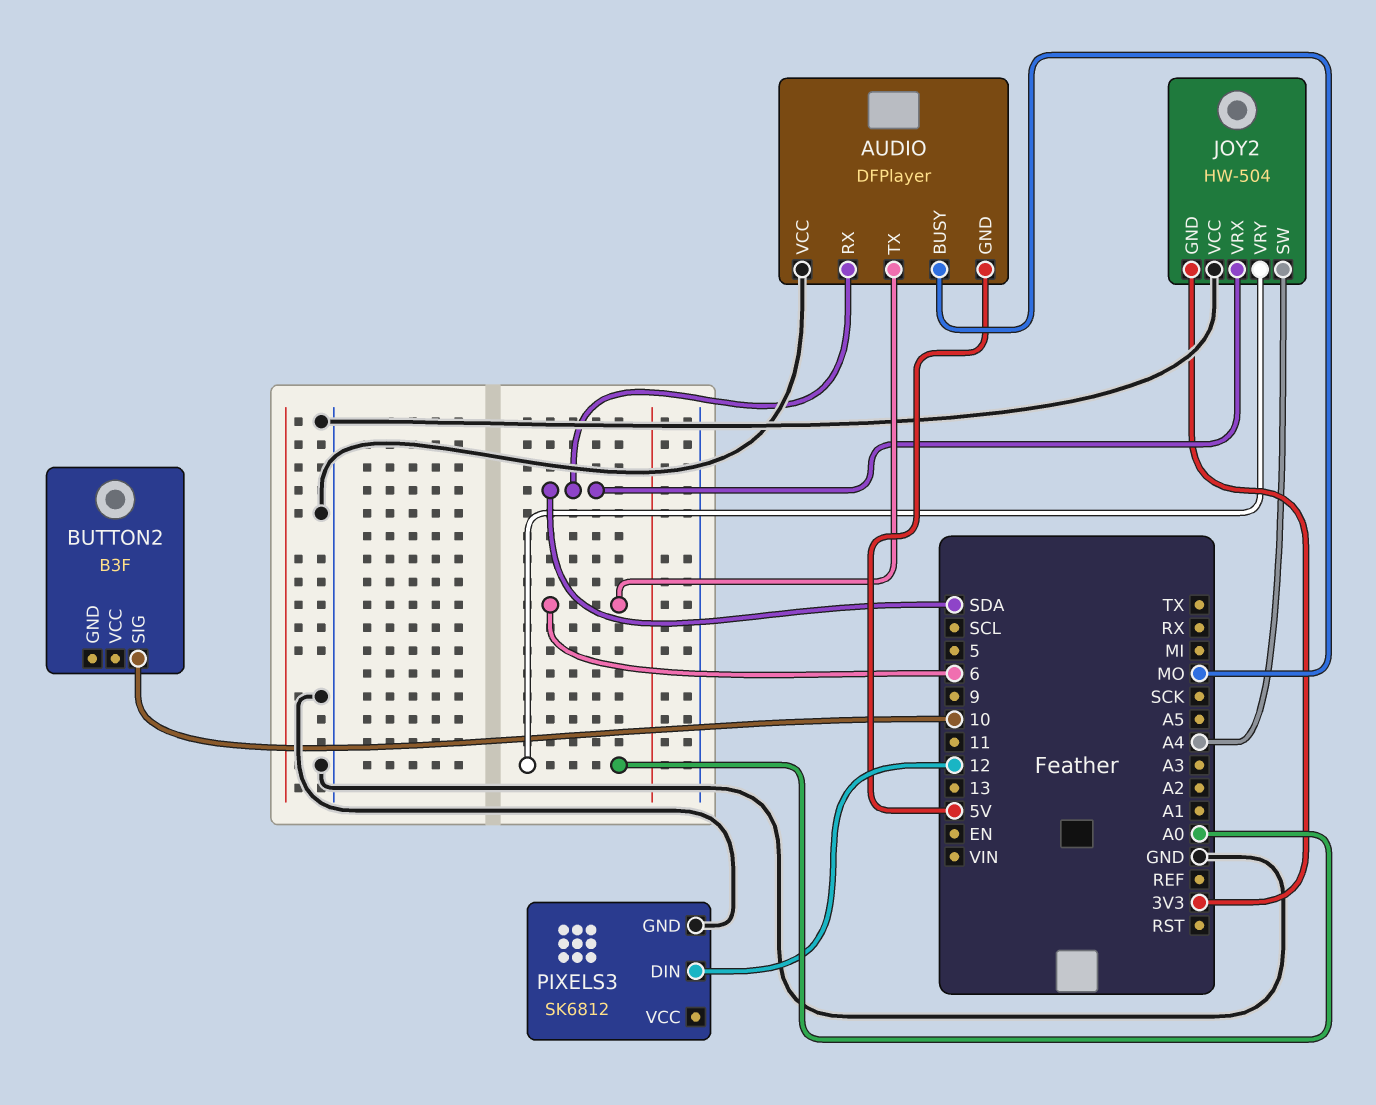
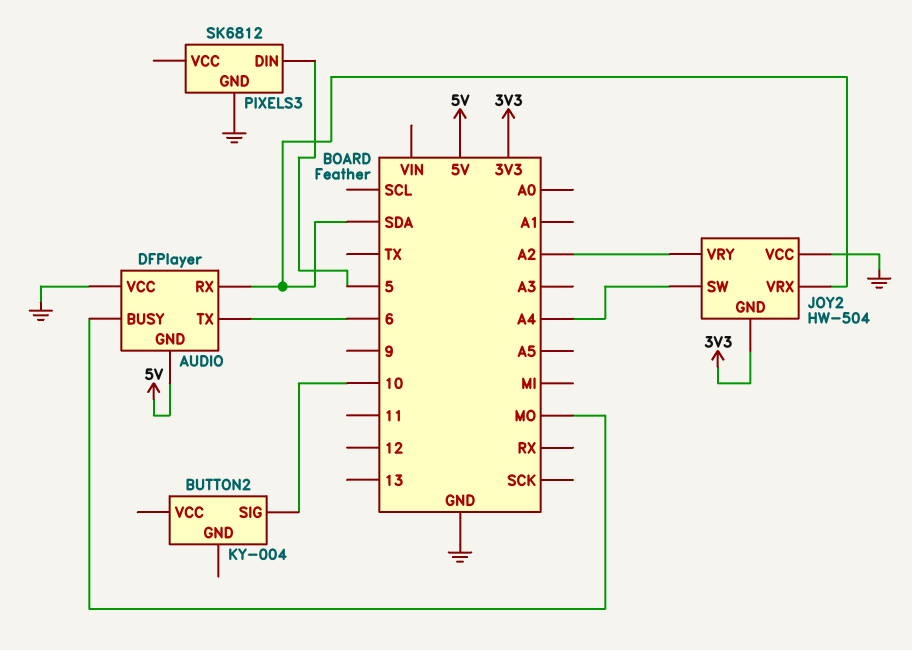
BUTTON2: B3F -> KY-004
JOY2 pin VRY: A0 -> A2
PIXELS3 pin DIN: 12 -> 5

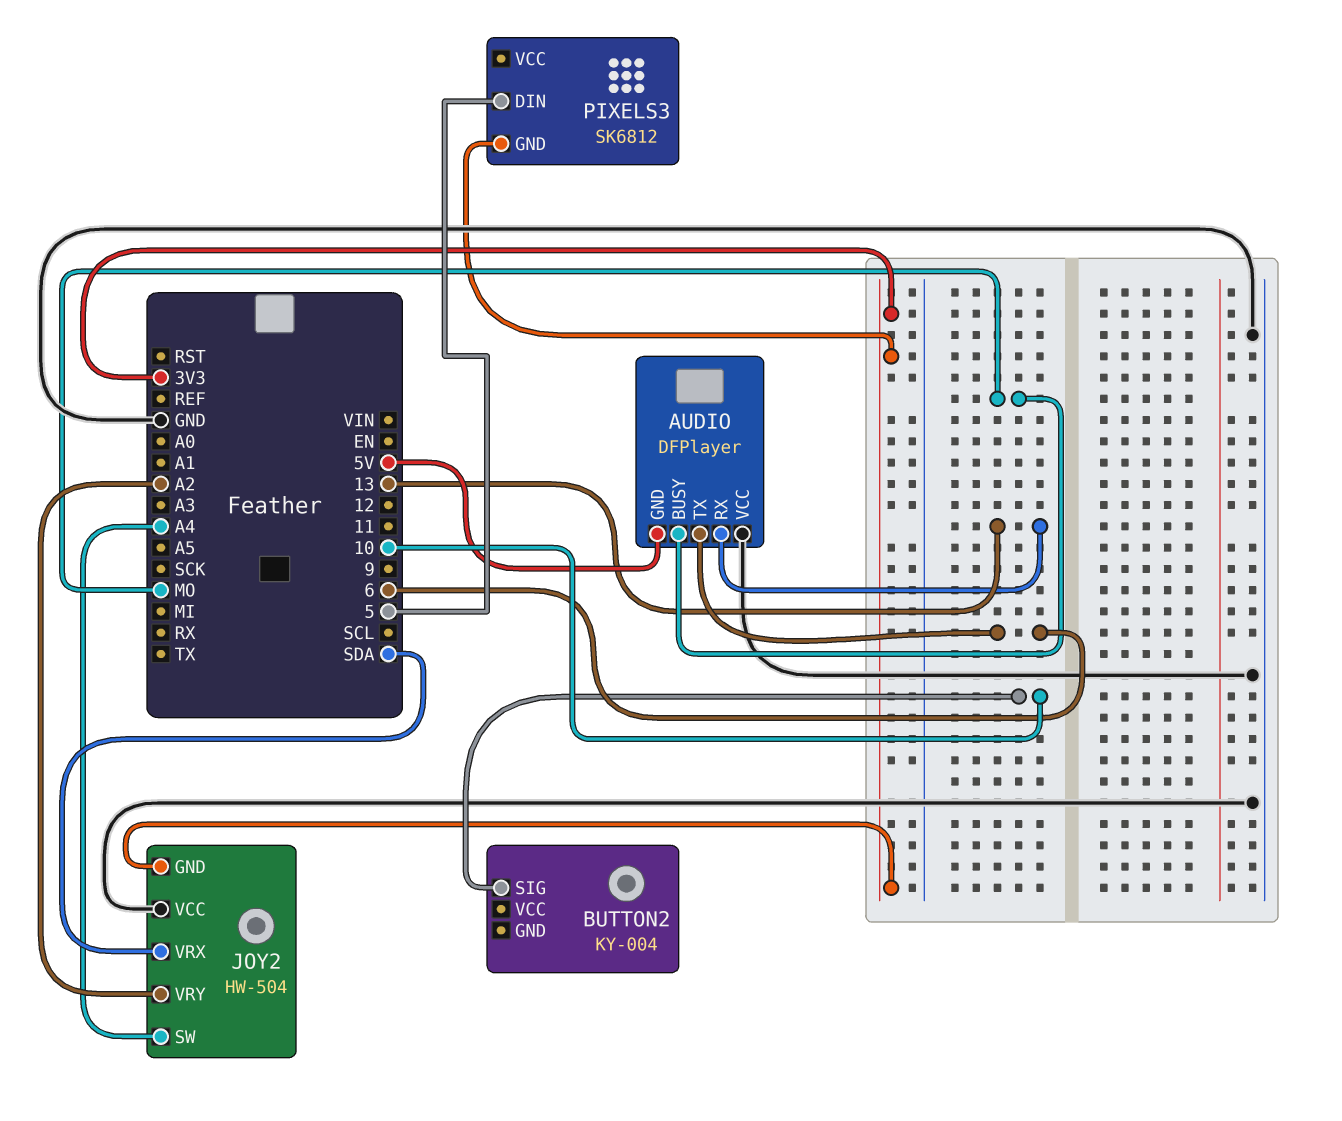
AUDIO pin RX: SDA -> 13
PIXELS3 pin GND: GND -> 3V3

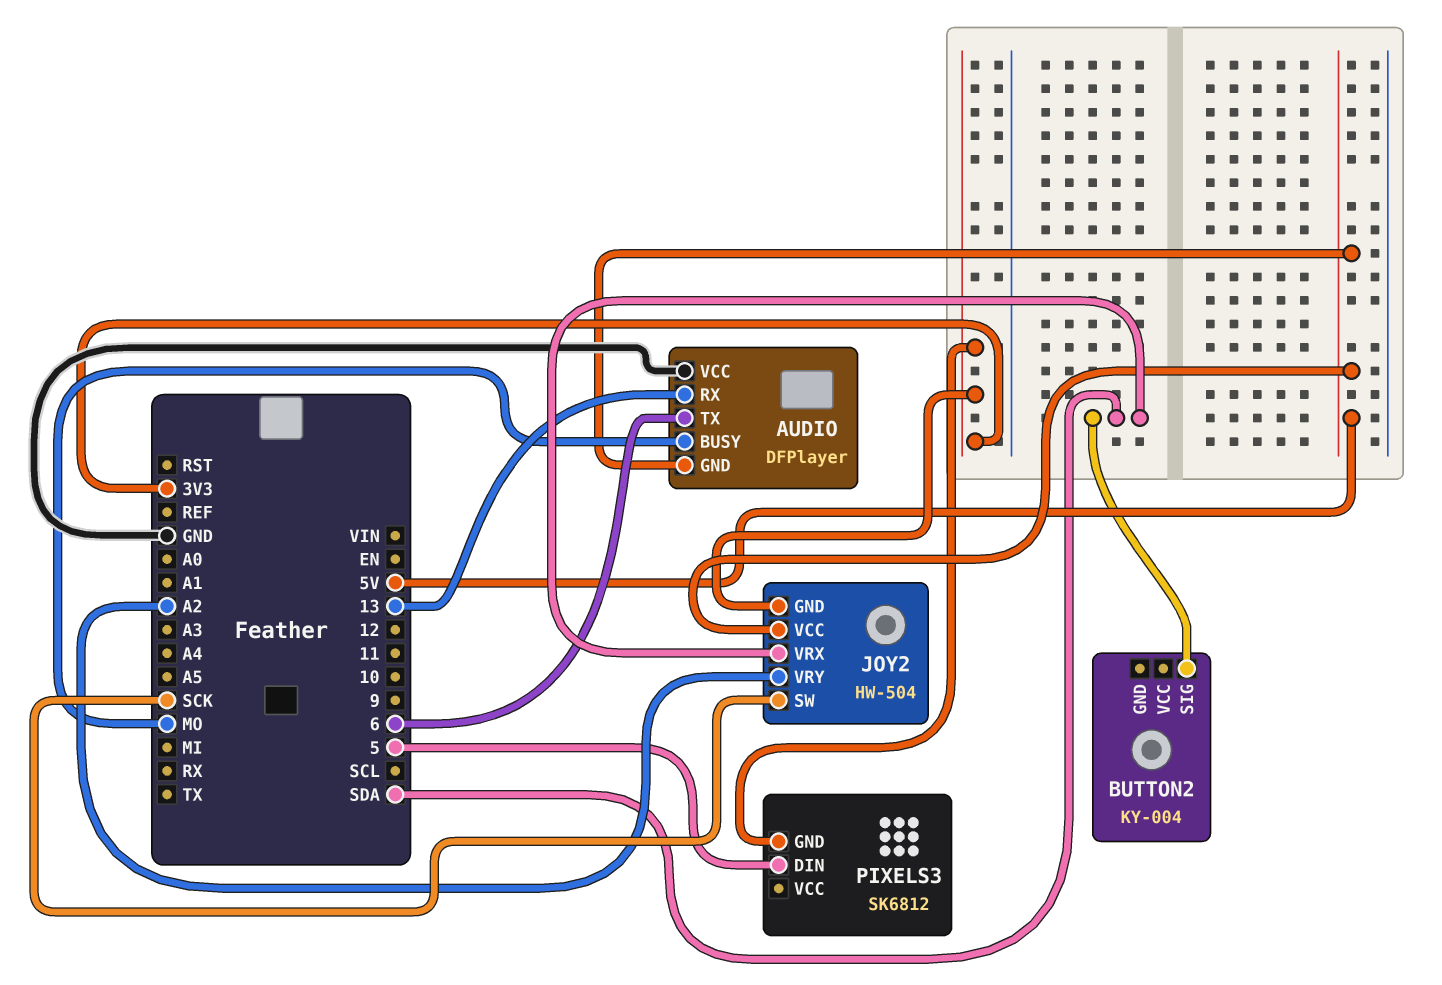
BUTTON2 pin SIG: 10 -> SDA
JOY2 pin SW: A4 -> SCK
JOY2 pin VCC: GND -> 5V

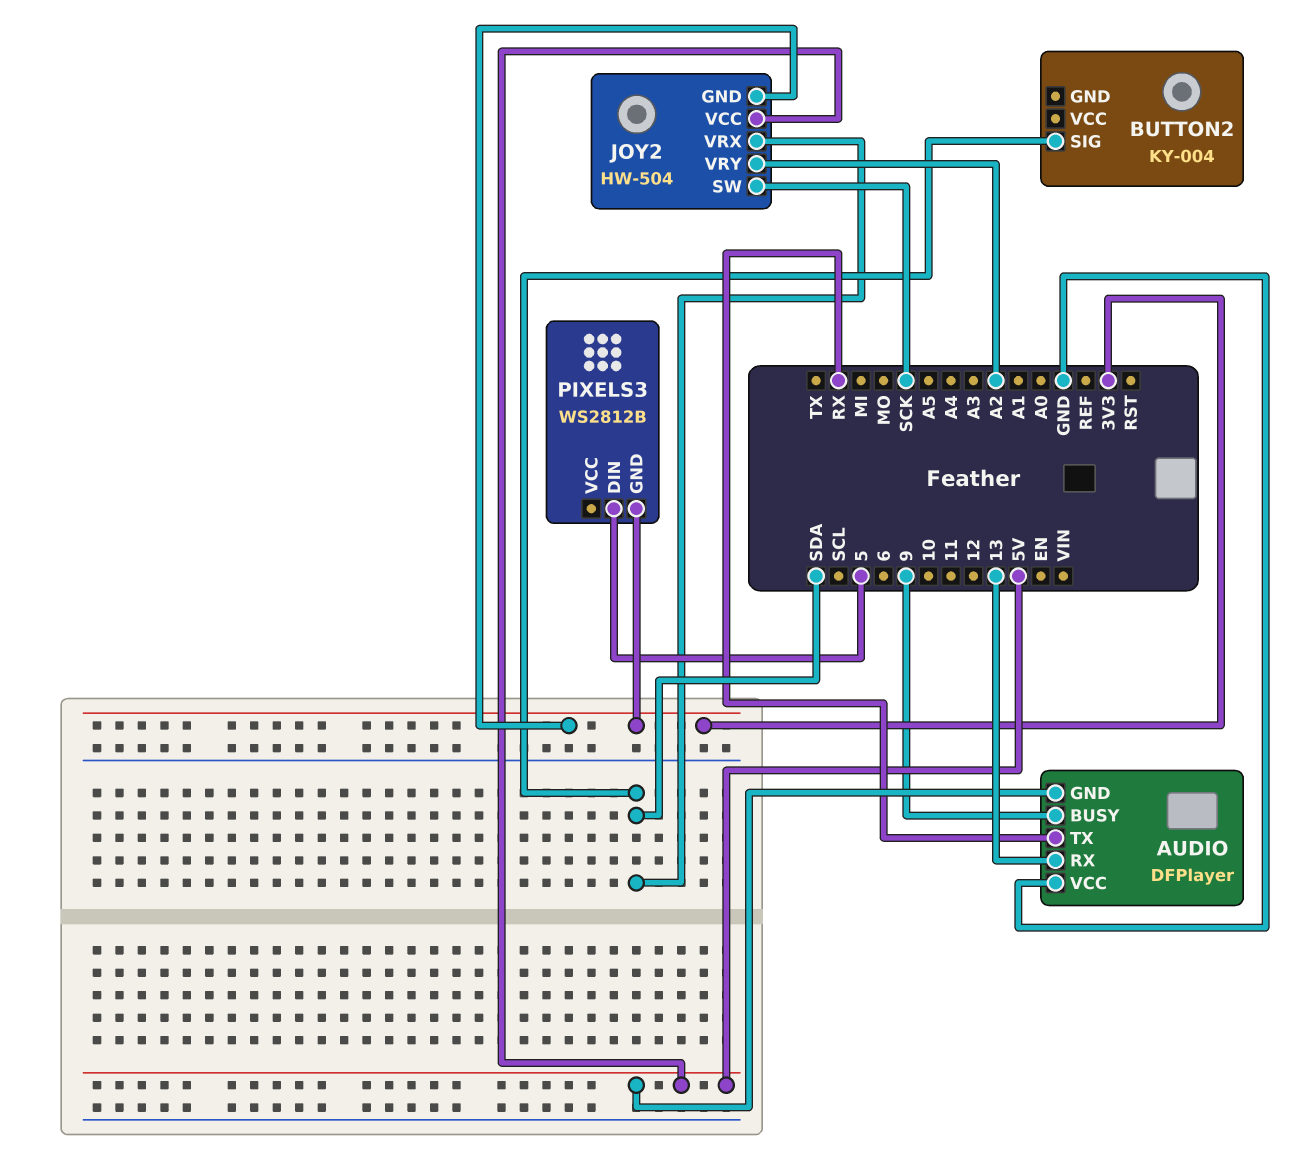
AUDIO pin BUSY: MO -> 9
AUDIO pin TX: 6 -> RX
PIXELS3: SK6812 -> WS2812B

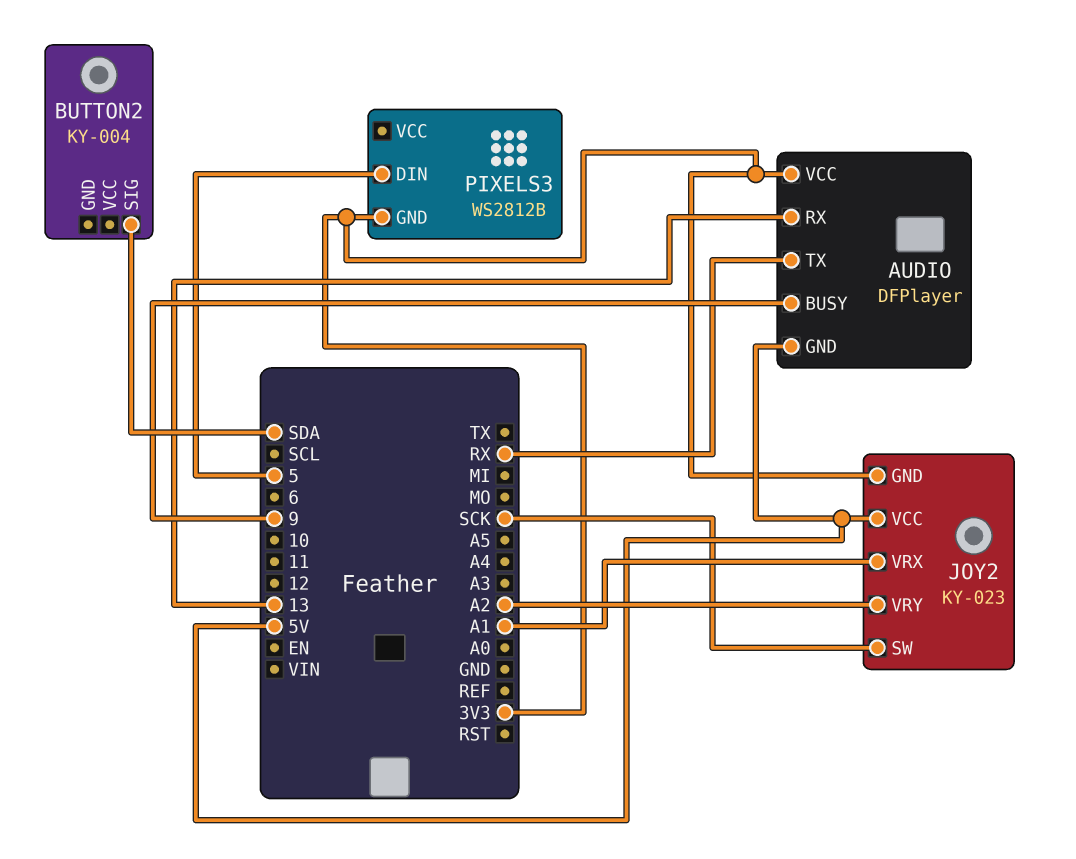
AUDIO pin VCC: GND -> 3V3
JOY2: HW-504 -> KY-023
JOY2 pin VRX: SDA -> A1

